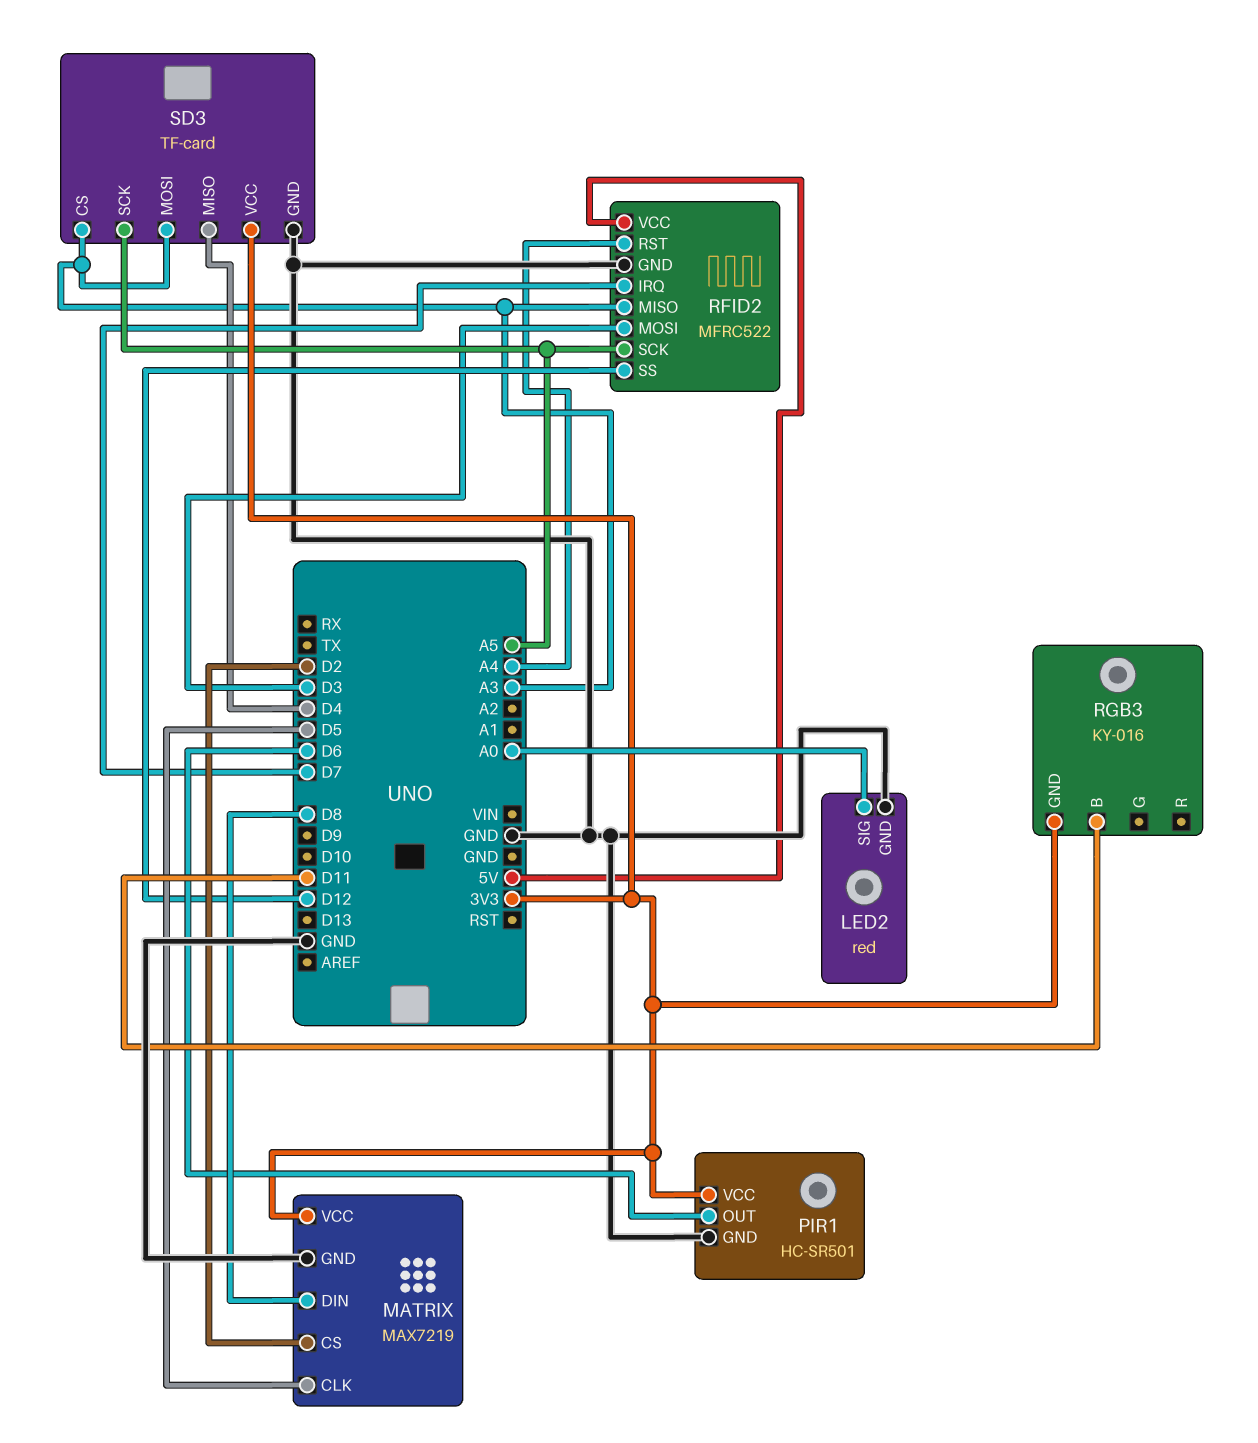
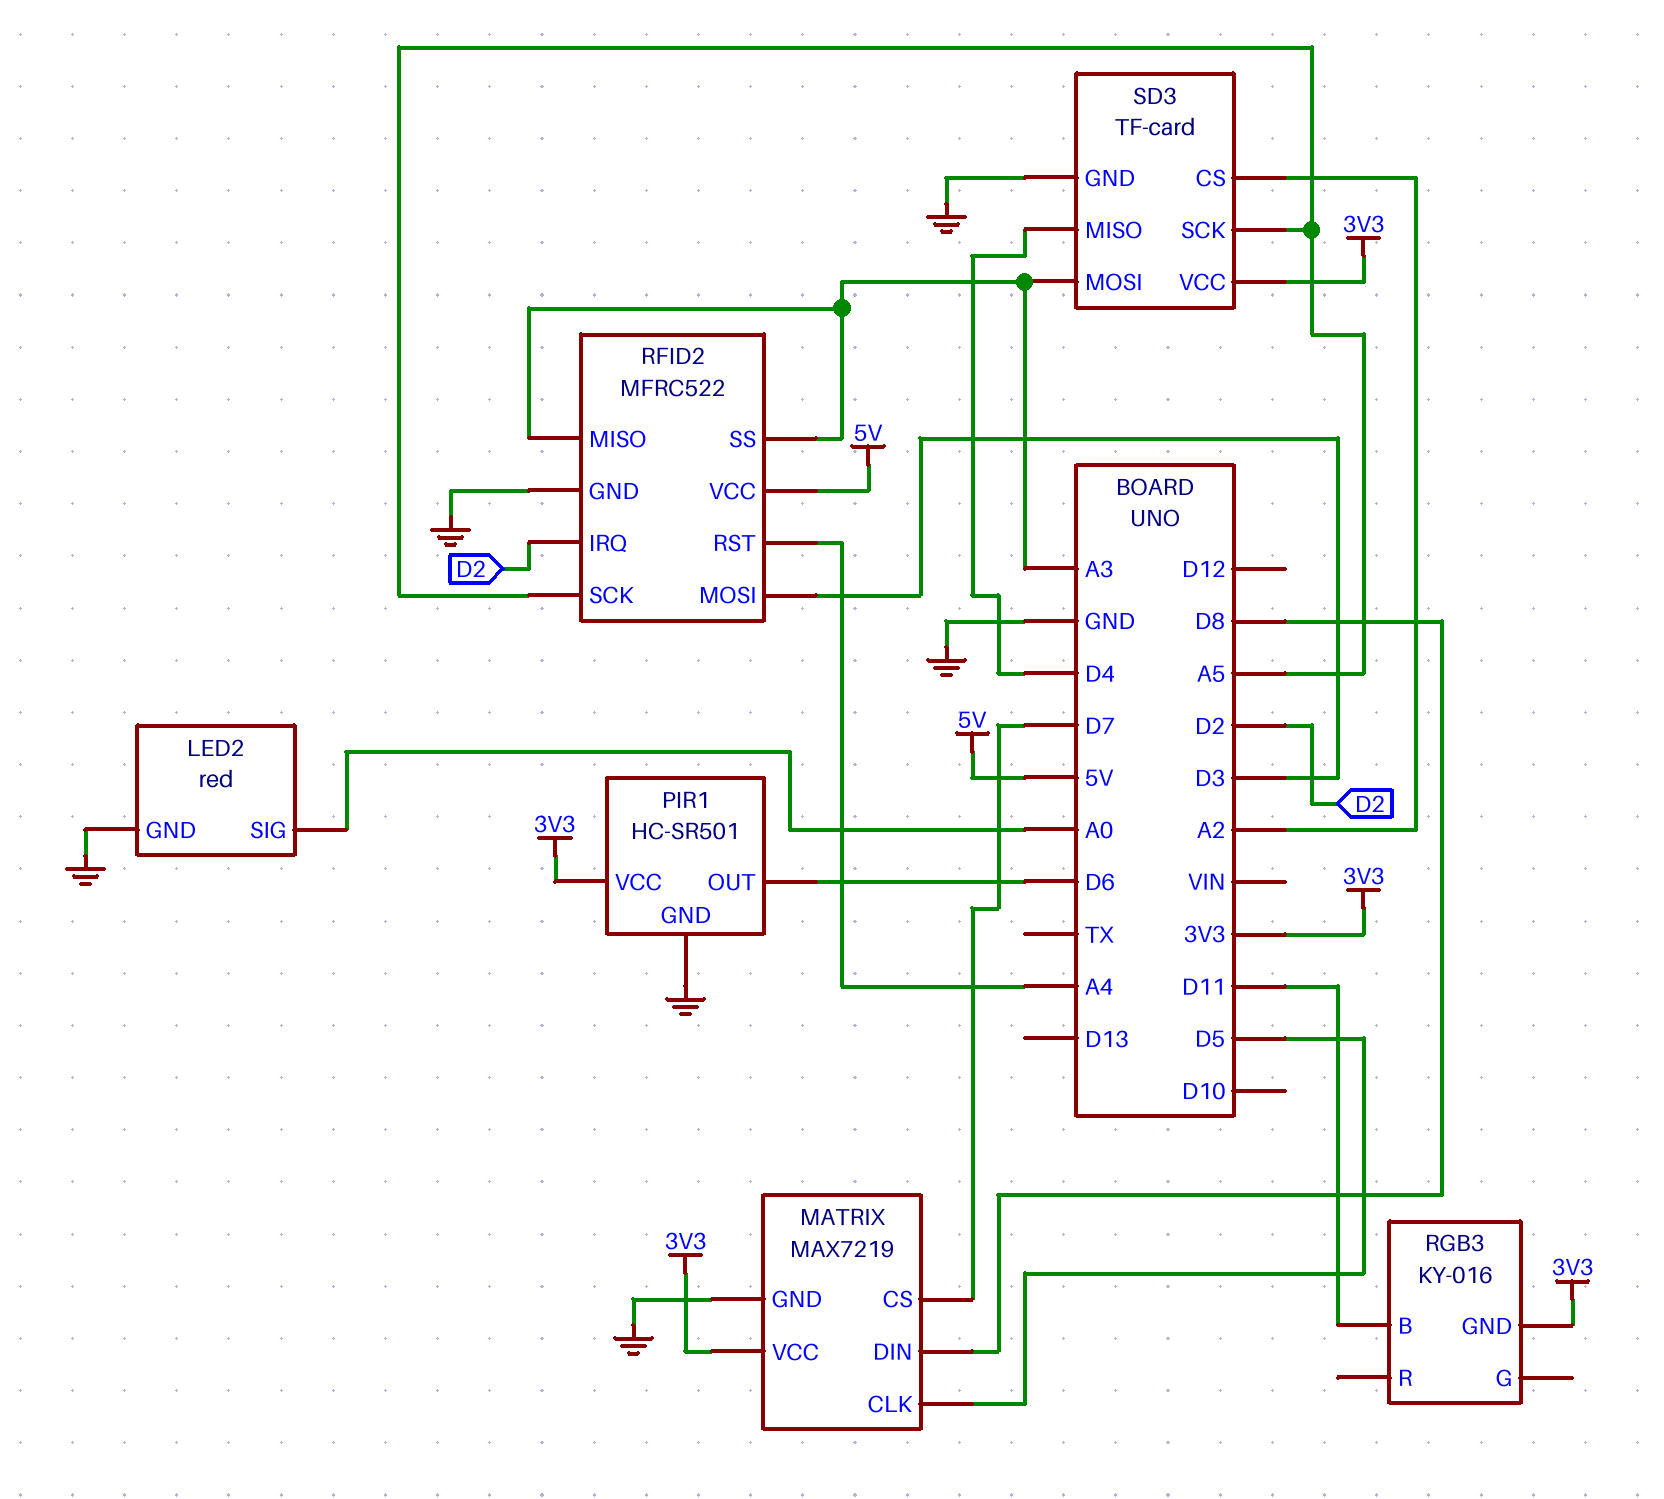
MATRIX pin CS: D2 -> D7
RFID2 pin IRQ: D7 -> D2
RFID2 pin SS: D12 -> A3
SD3 pin CS: A3 -> A2

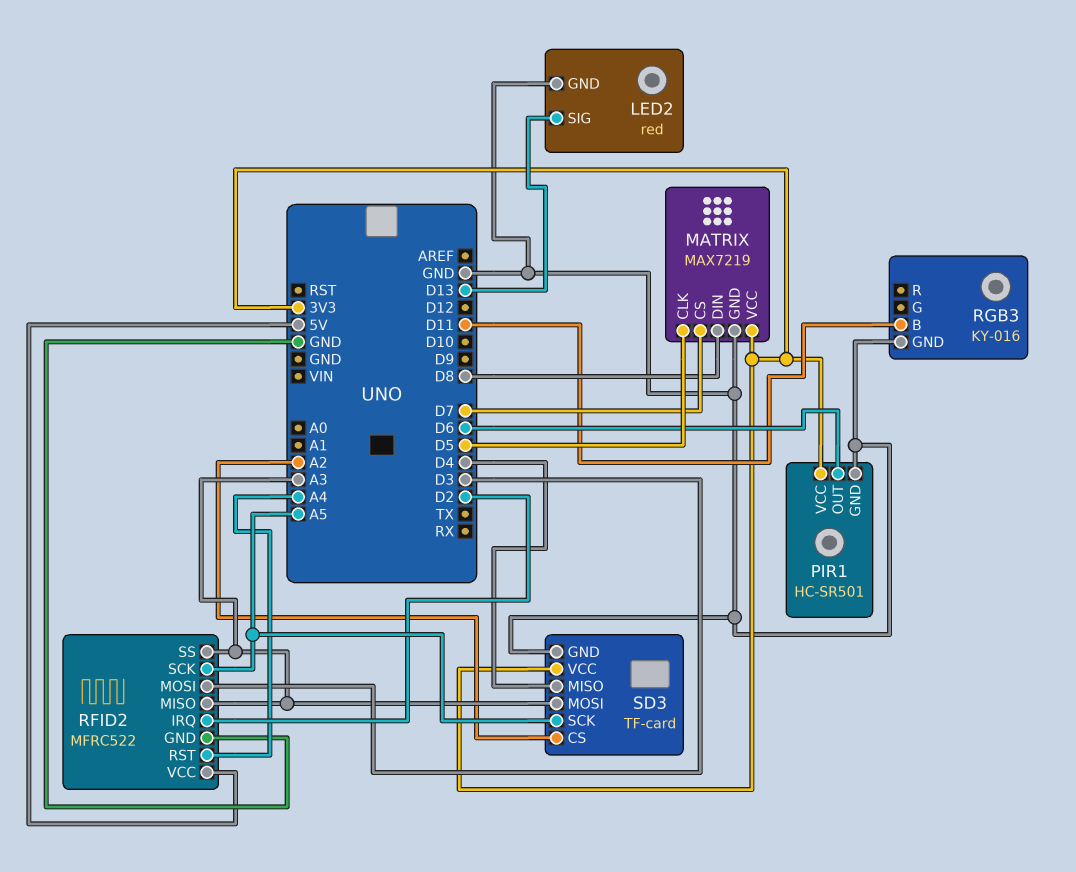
LED2 pin SIG: A0 -> D13
RGB3 pin GND: 3V3 -> GND

